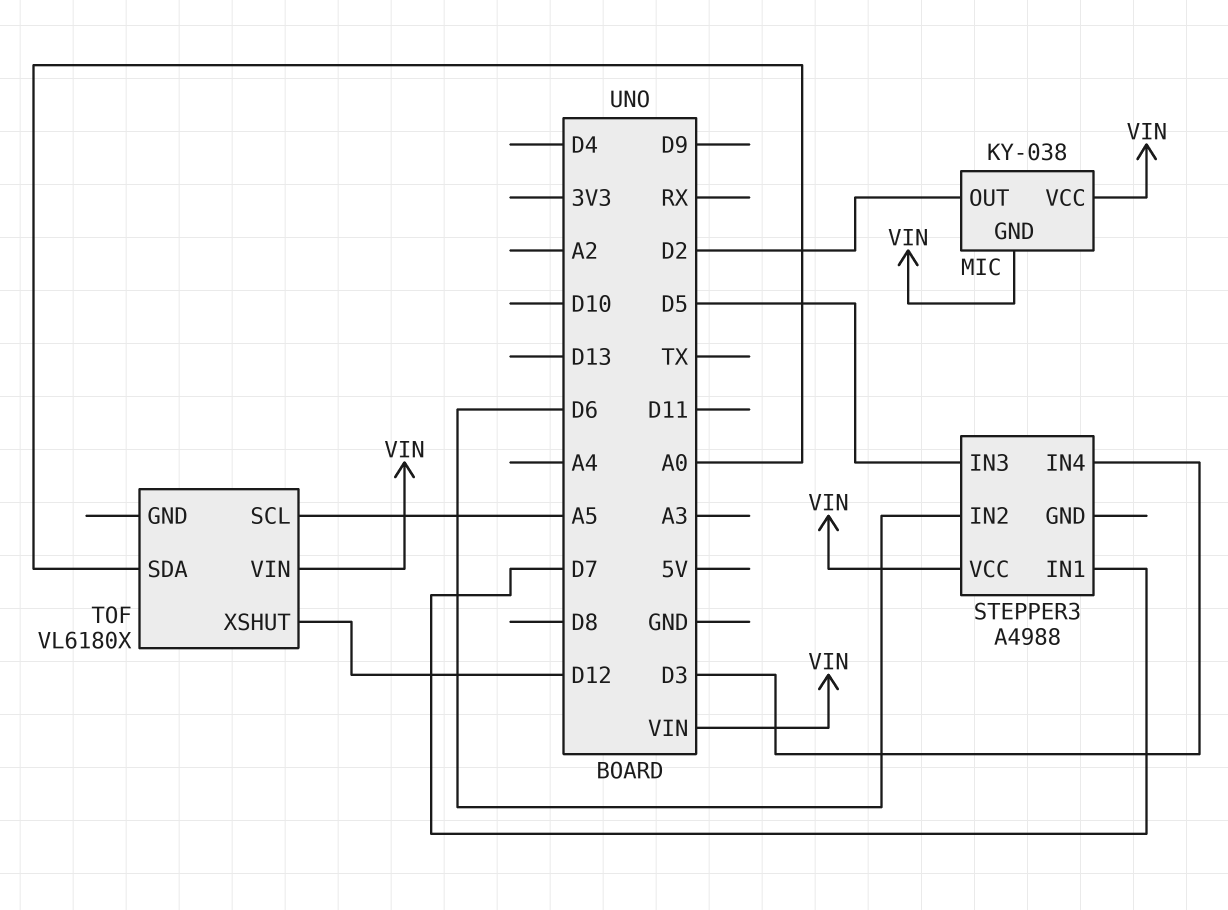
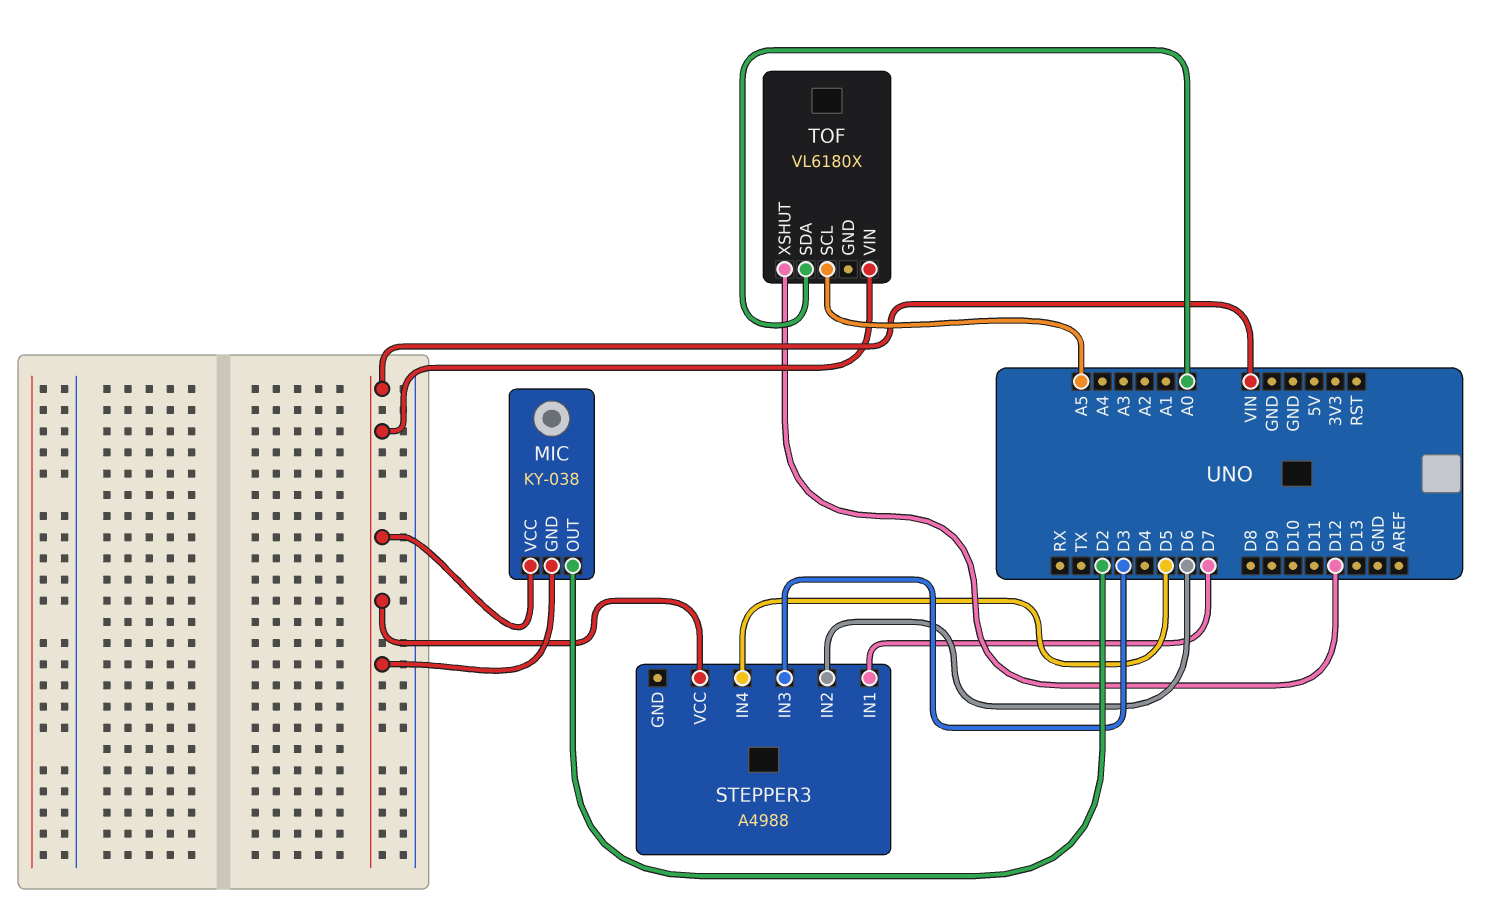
STEPPER3 pin IN3: D5 -> D3
STEPPER3 pin IN4: D3 -> D5

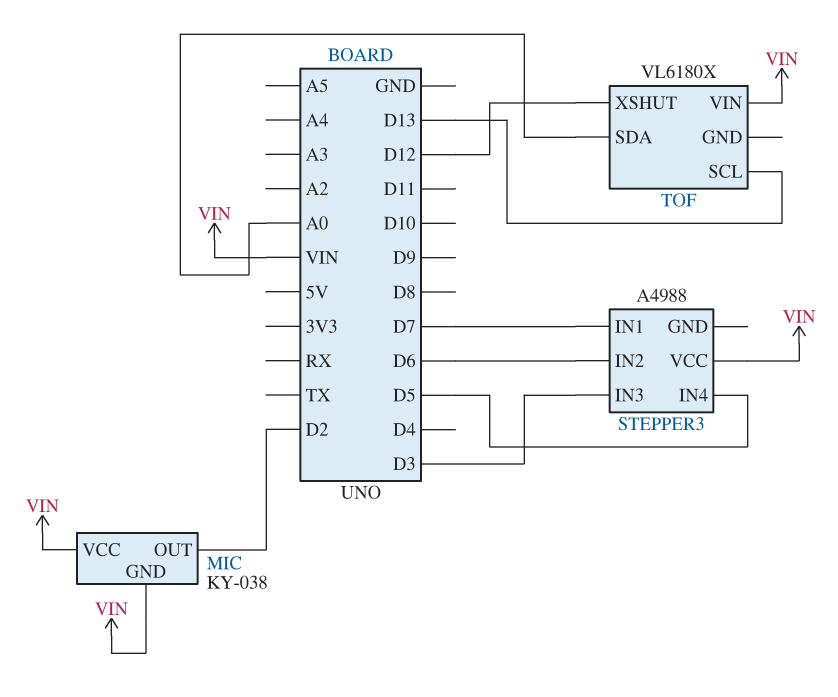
TOF pin SCL: A5 -> D13

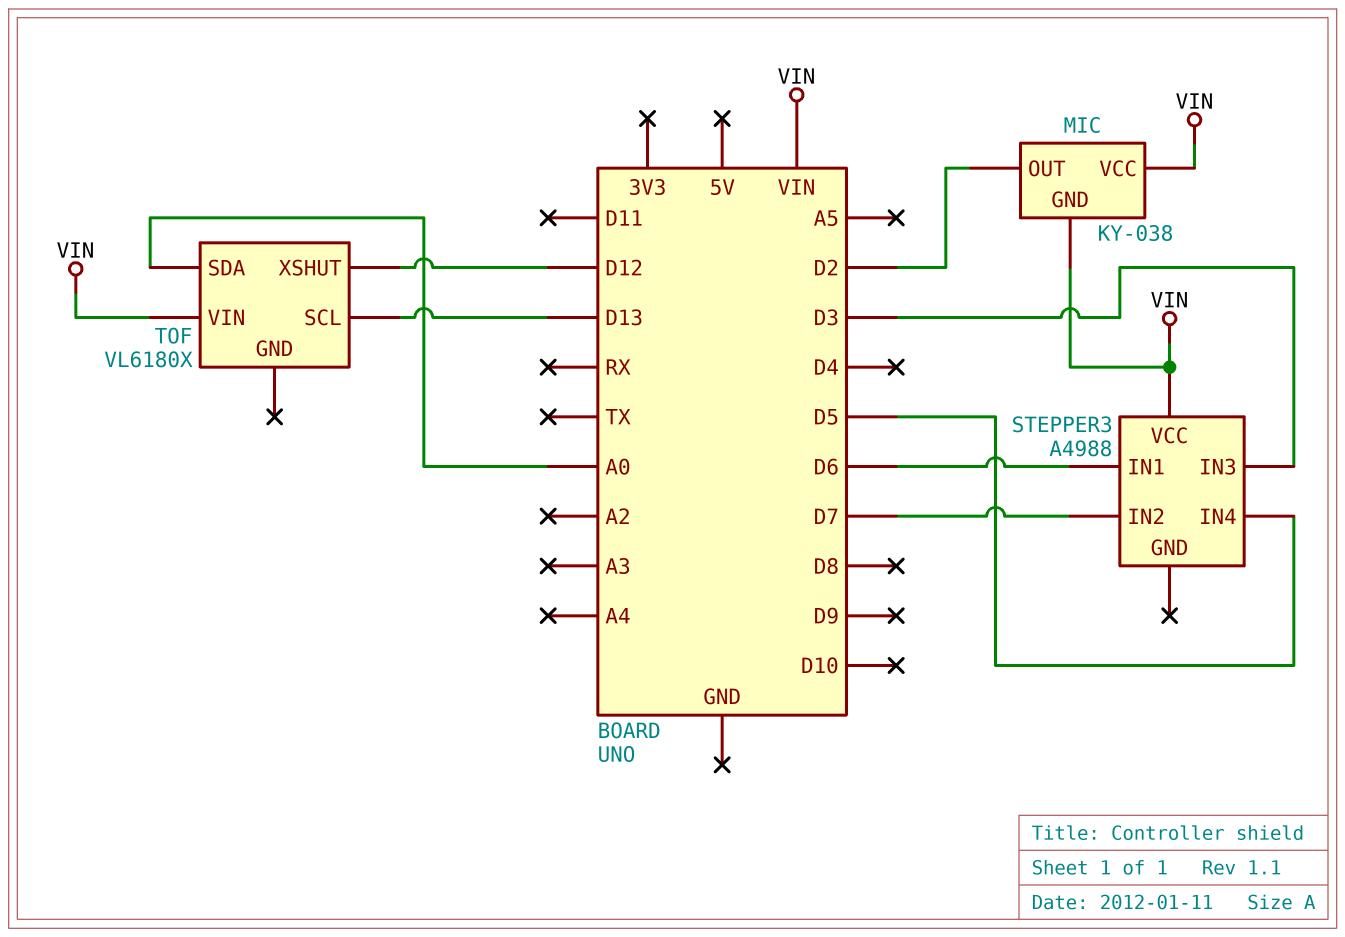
STEPPER3 pin IN1: D7 -> D6
STEPPER3 pin IN2: D6 -> D7

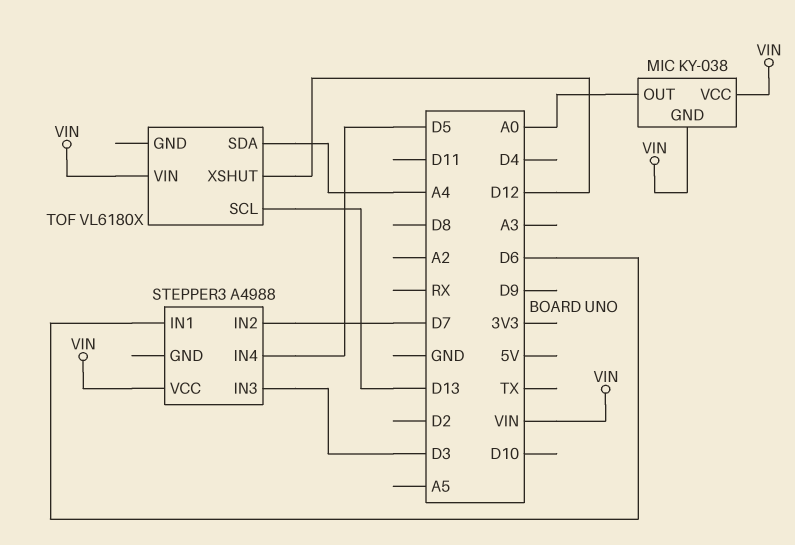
MIC pin OUT: D2 -> A0
TOF pin SDA: A0 -> A4

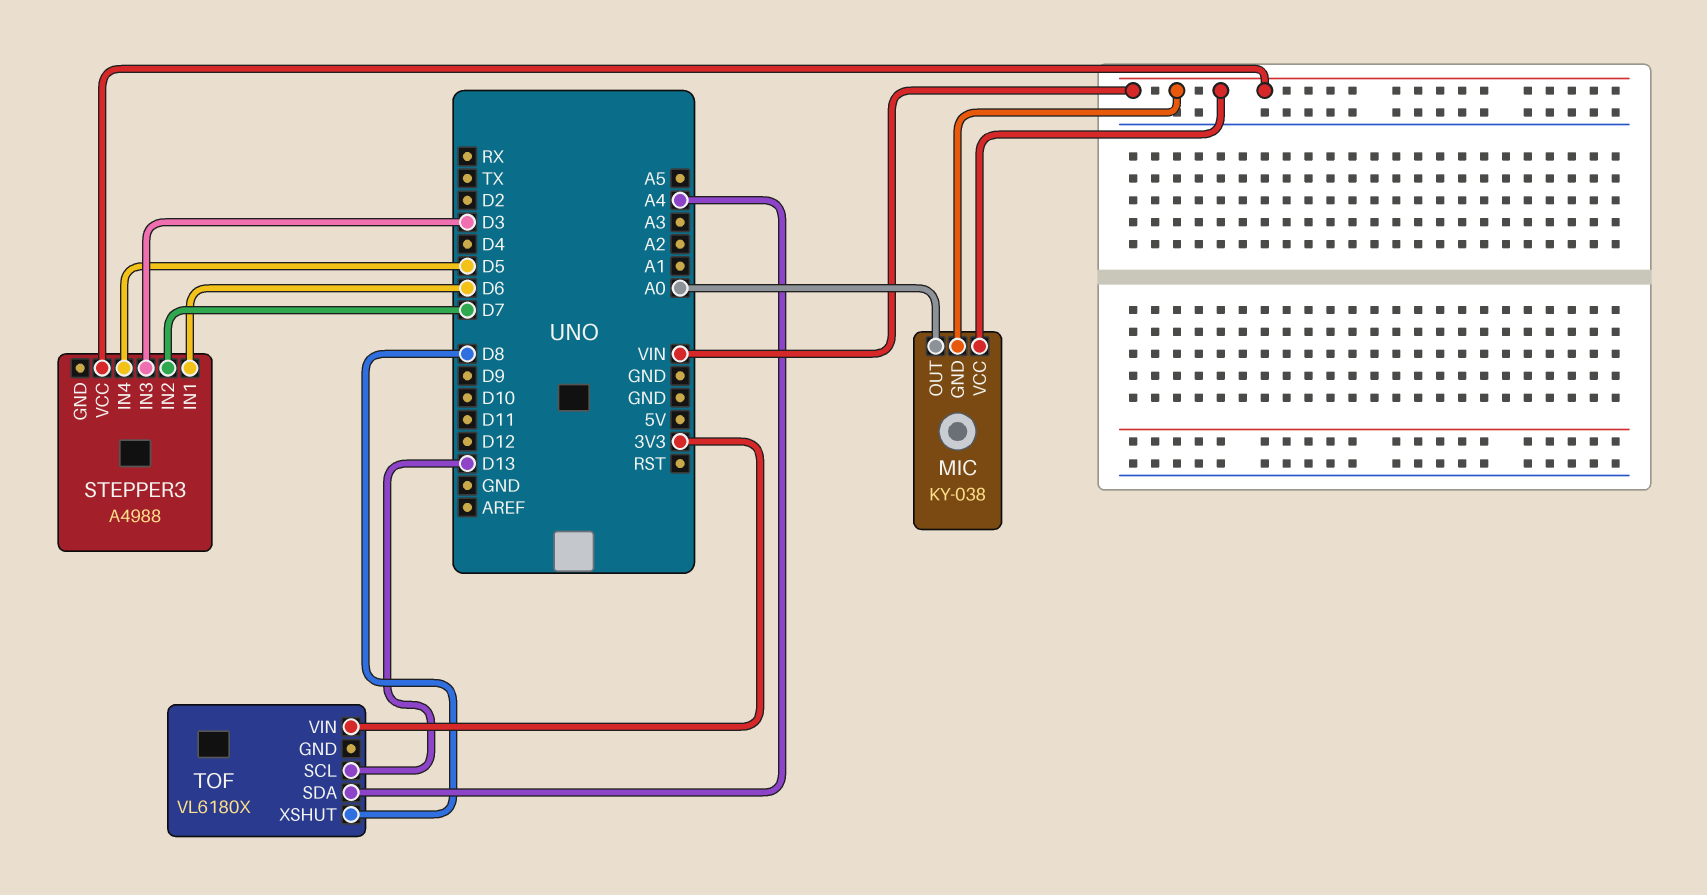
TOF pin VIN: VIN -> 3V3
TOF pin XSHUT: D12 -> D8

